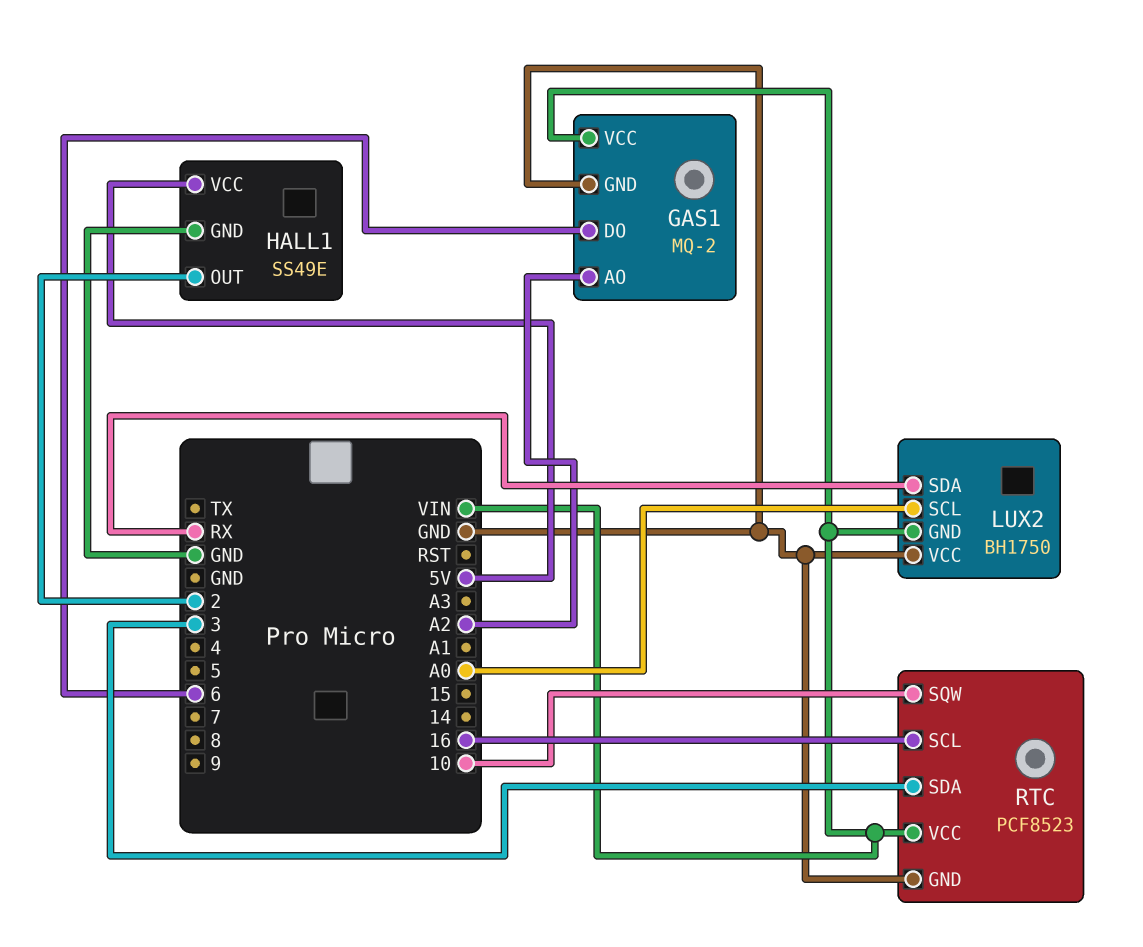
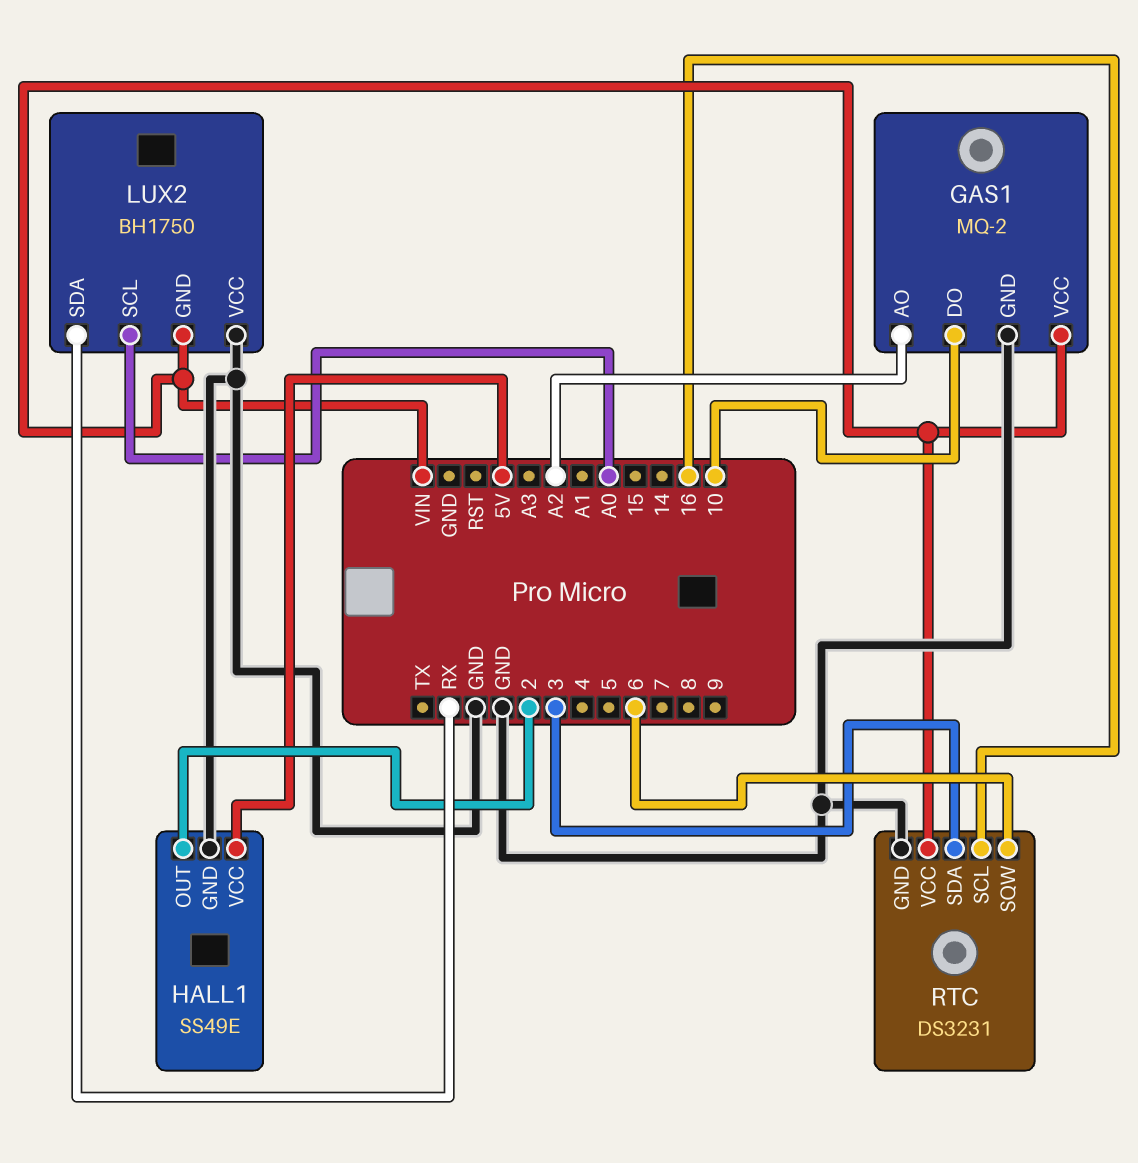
GAS1 pin DO: 6 -> 10
RTC: PCF8523 -> DS3231
RTC pin SQW: 10 -> 6

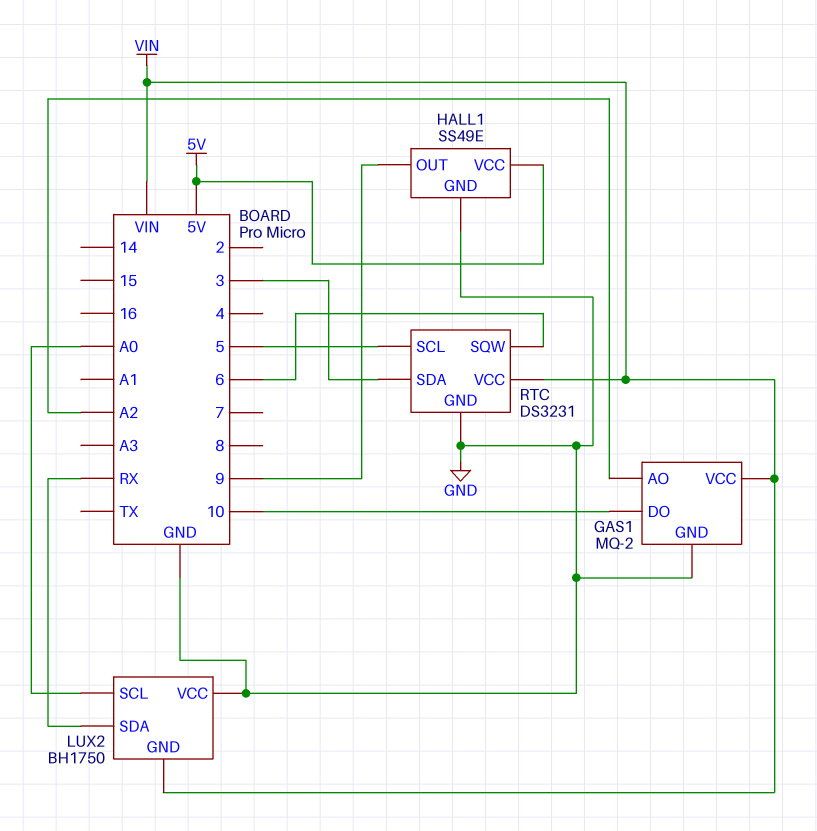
HALL1 pin OUT: 2 -> 9
RTC pin SCL: 16 -> 5

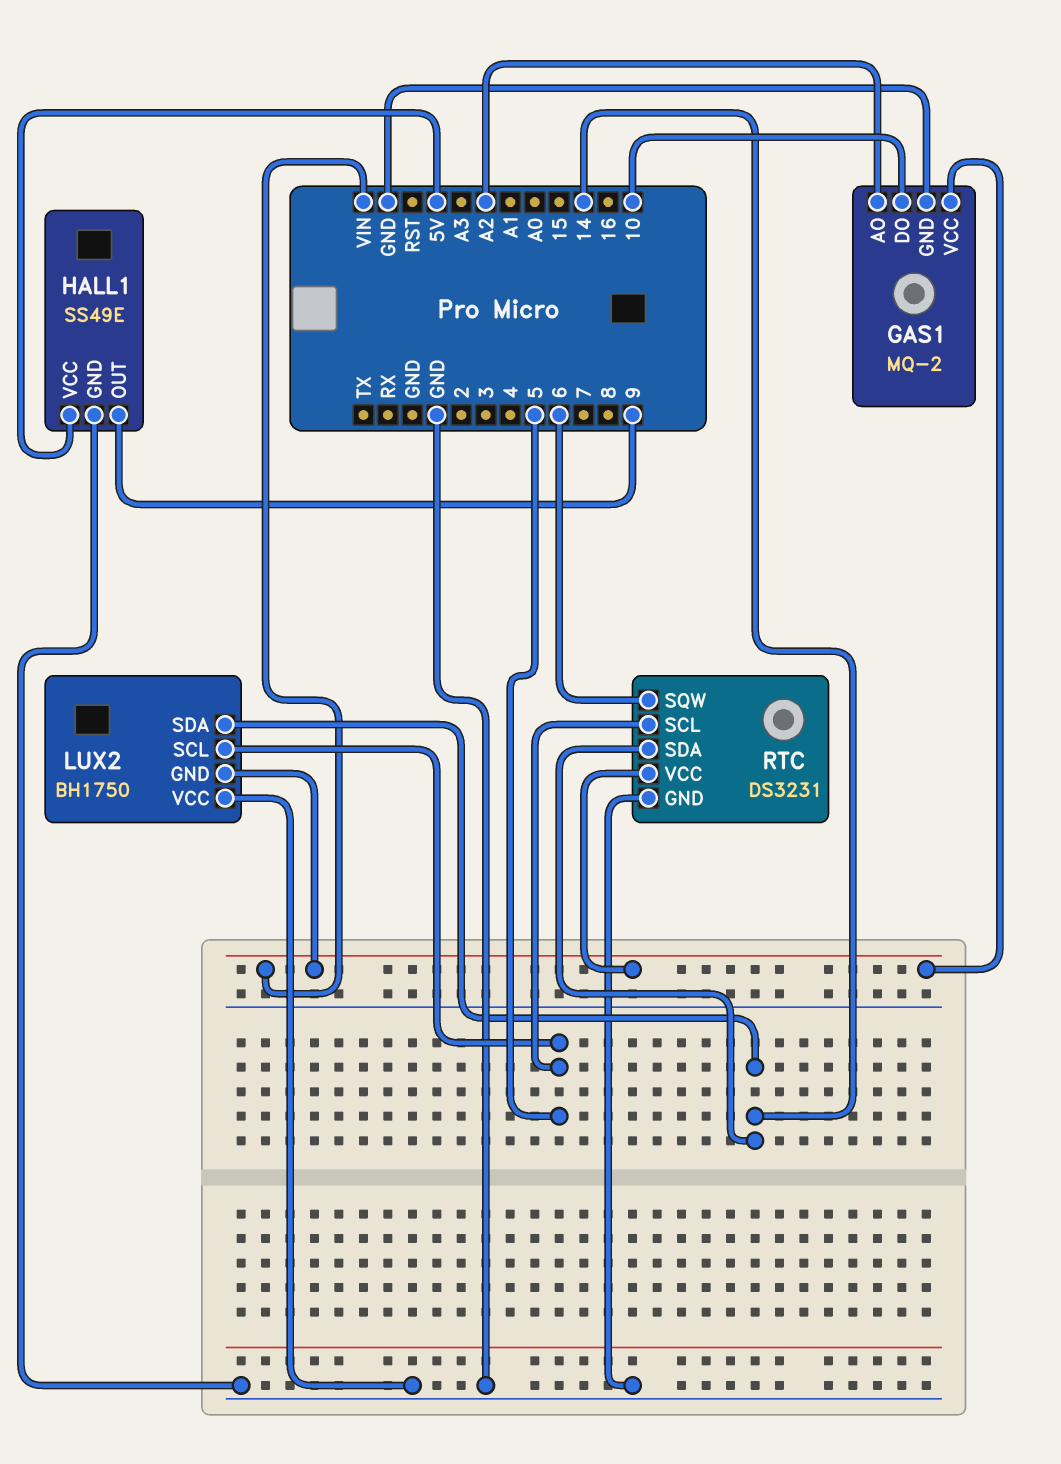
LUX2 pin SCL: A0 -> 5
LUX2 pin SDA: RX -> 14
RTC pin SDA: 3 -> 14

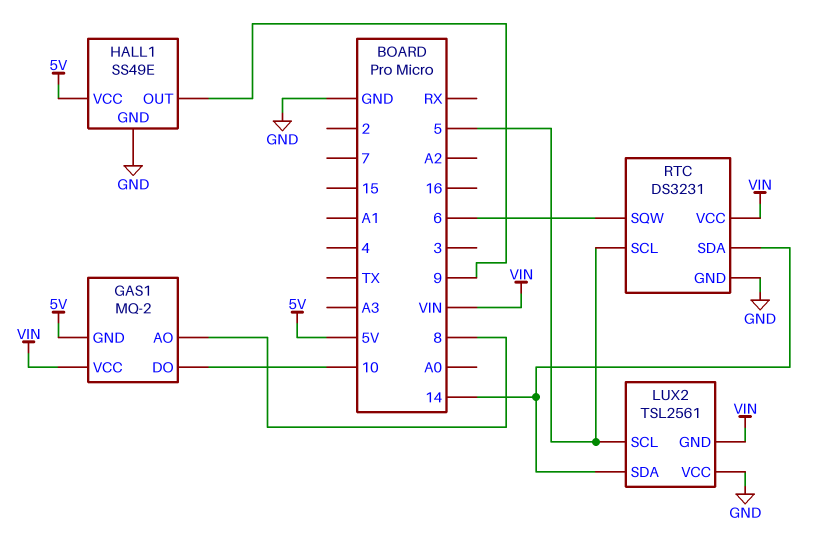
GAS1 pin AO: A2 -> 8
GAS1 pin GND: GND -> 5V
LUX2: BH1750 -> TSL2561

